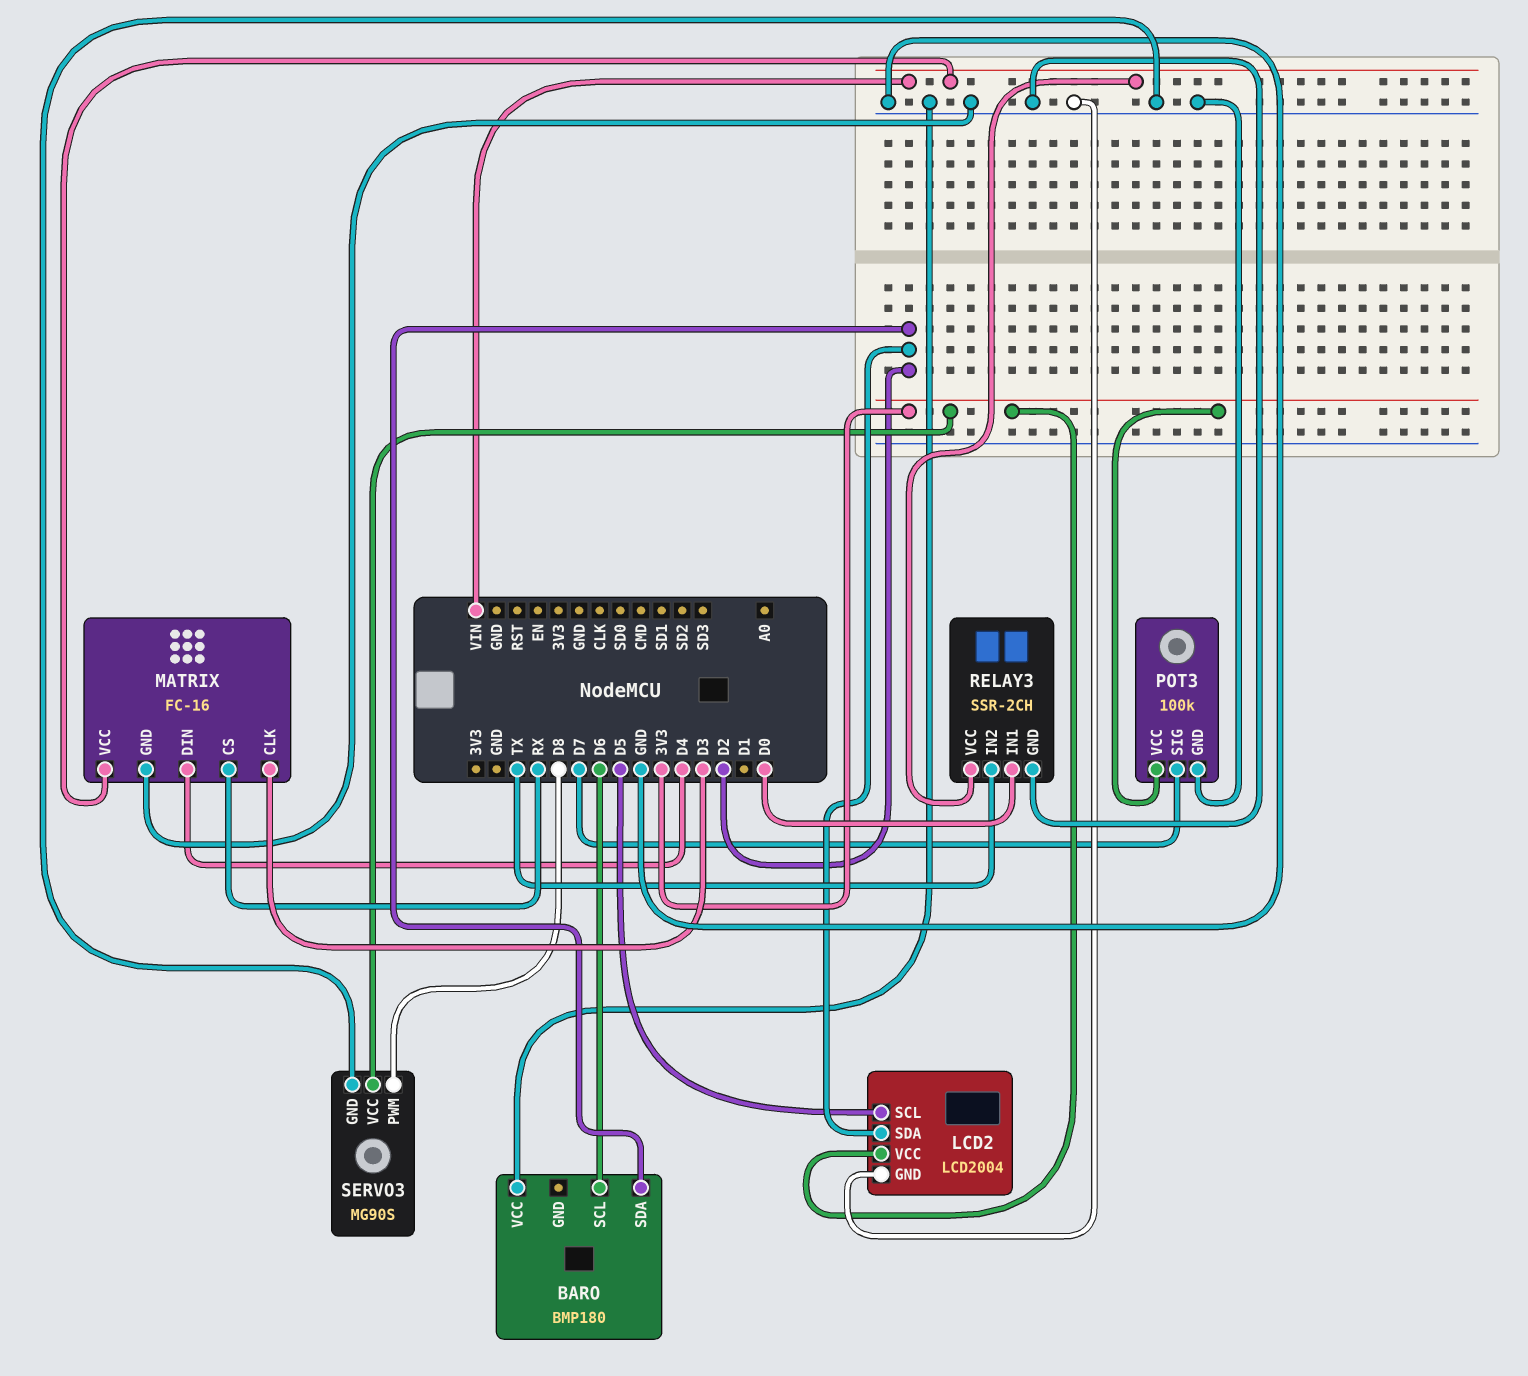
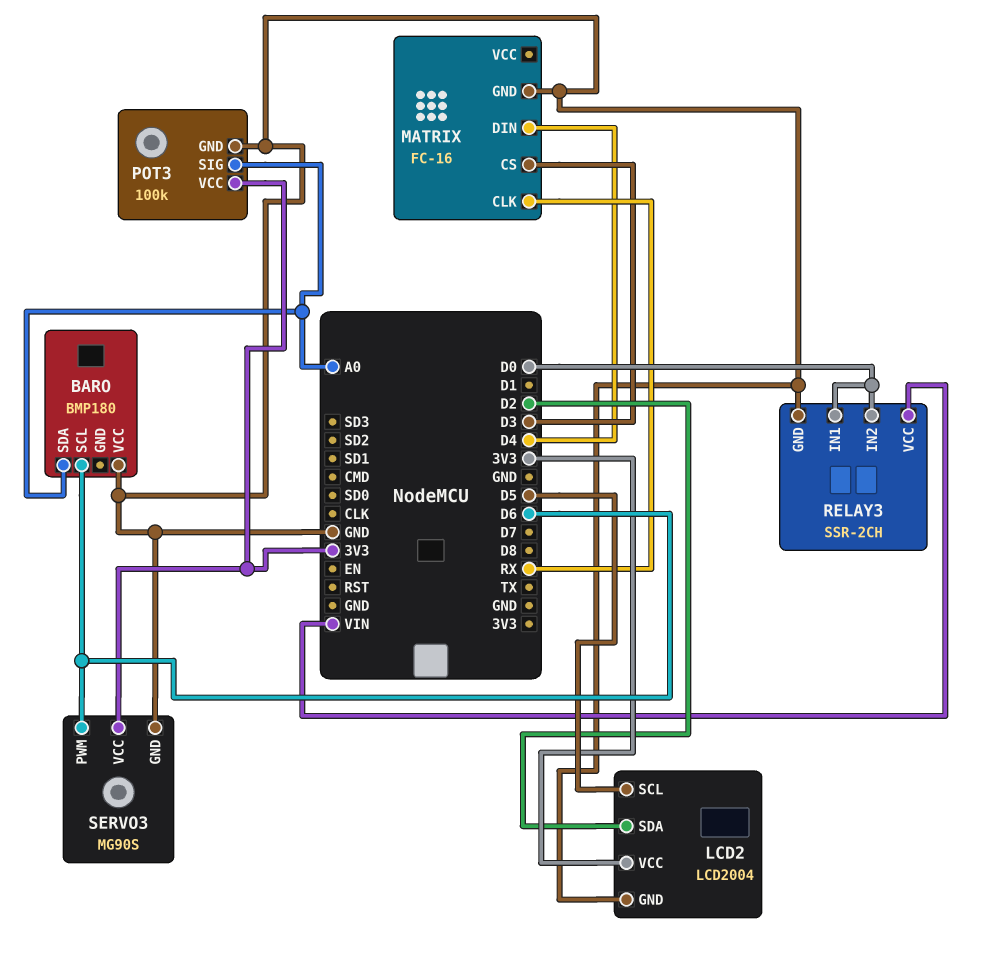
BARO pin SDA: D2 -> A0
MATRIX pin CLK: D3 -> RX
MATRIX pin CS: RX -> D3
MATRIX pin VCC: VIN -> none
POT3 pin SIG: D7 -> A0
RELAY3 pin IN2: TX -> D0
SERVO3 pin PWM: D8 -> D6

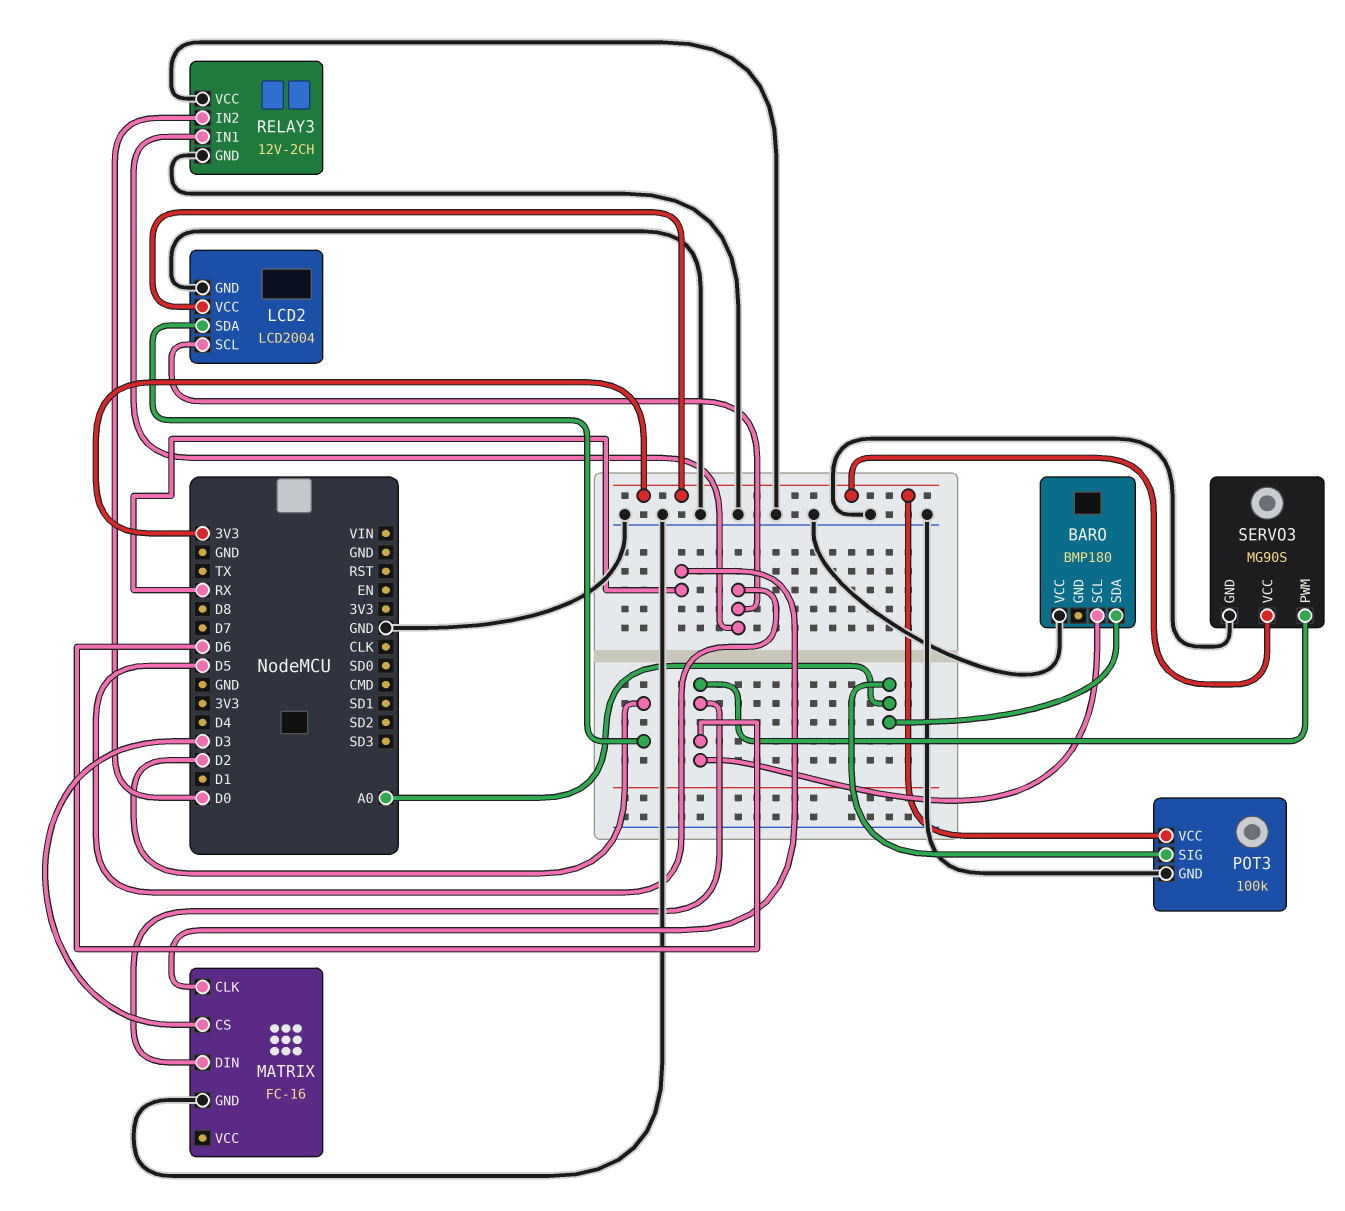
MATRIX pin DIN: D4 -> D6
RELAY3: SSR-2CH -> 12V-2CH
RELAY3 pin IN1: D0 -> D5
RELAY3 pin VCC: VIN -> GND

